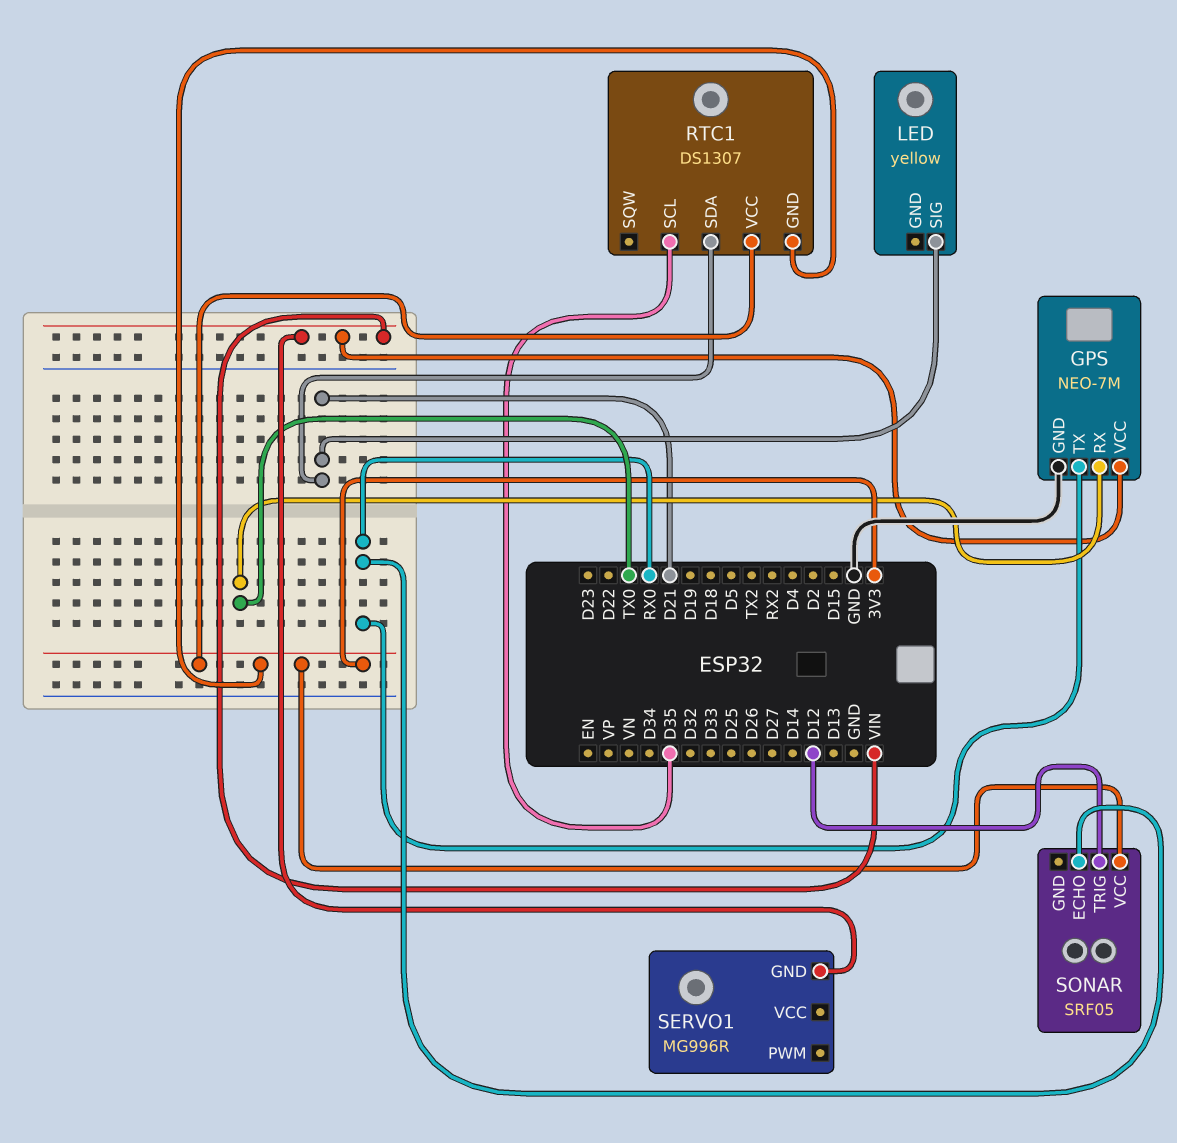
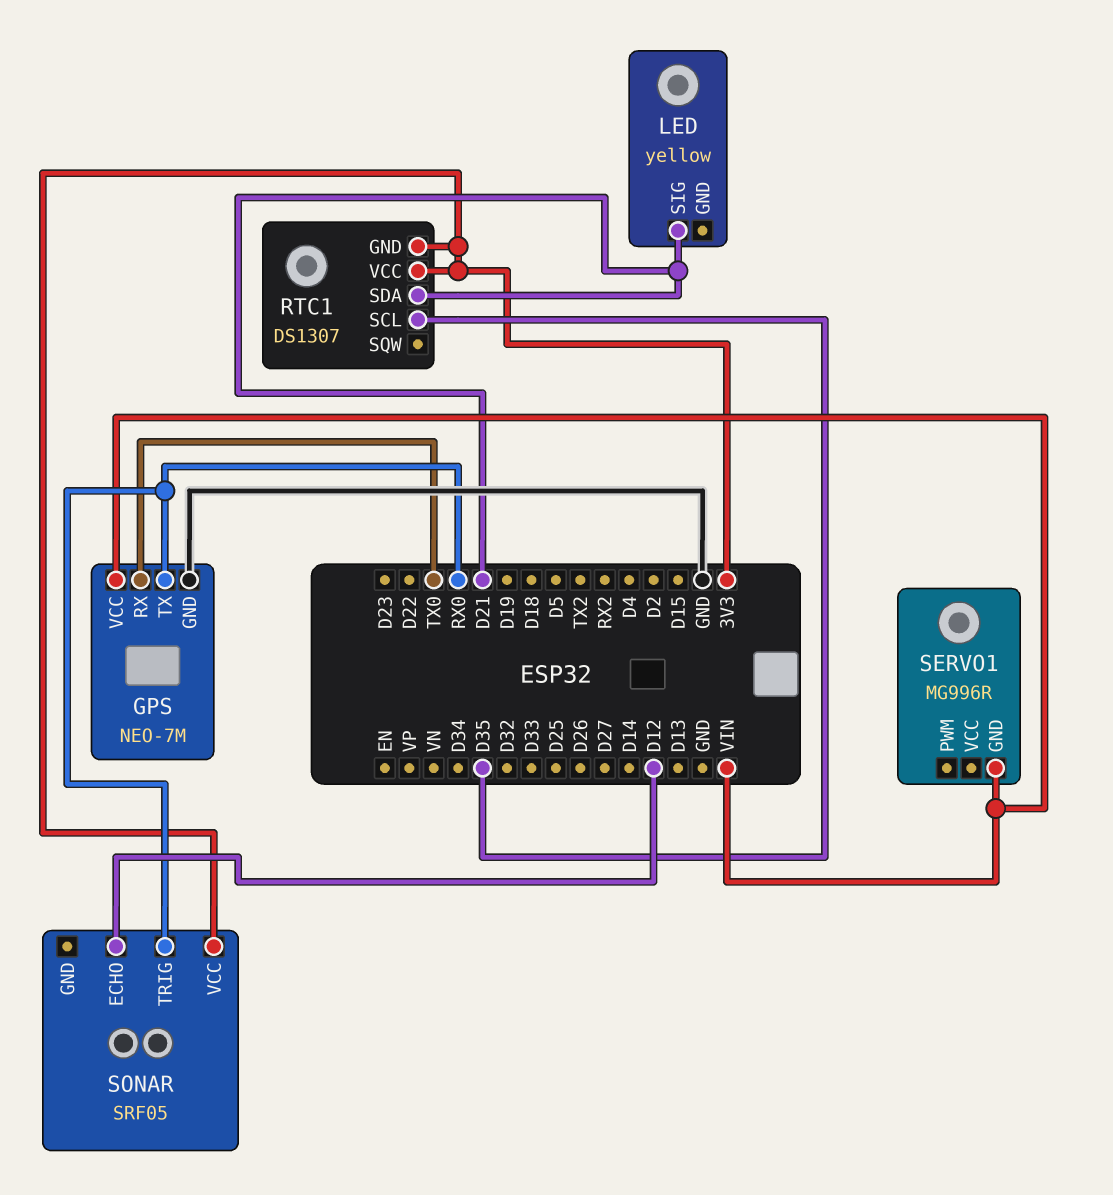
SONAR pin ECHO: RX0 -> D12
SONAR pin TRIG: D12 -> RX0

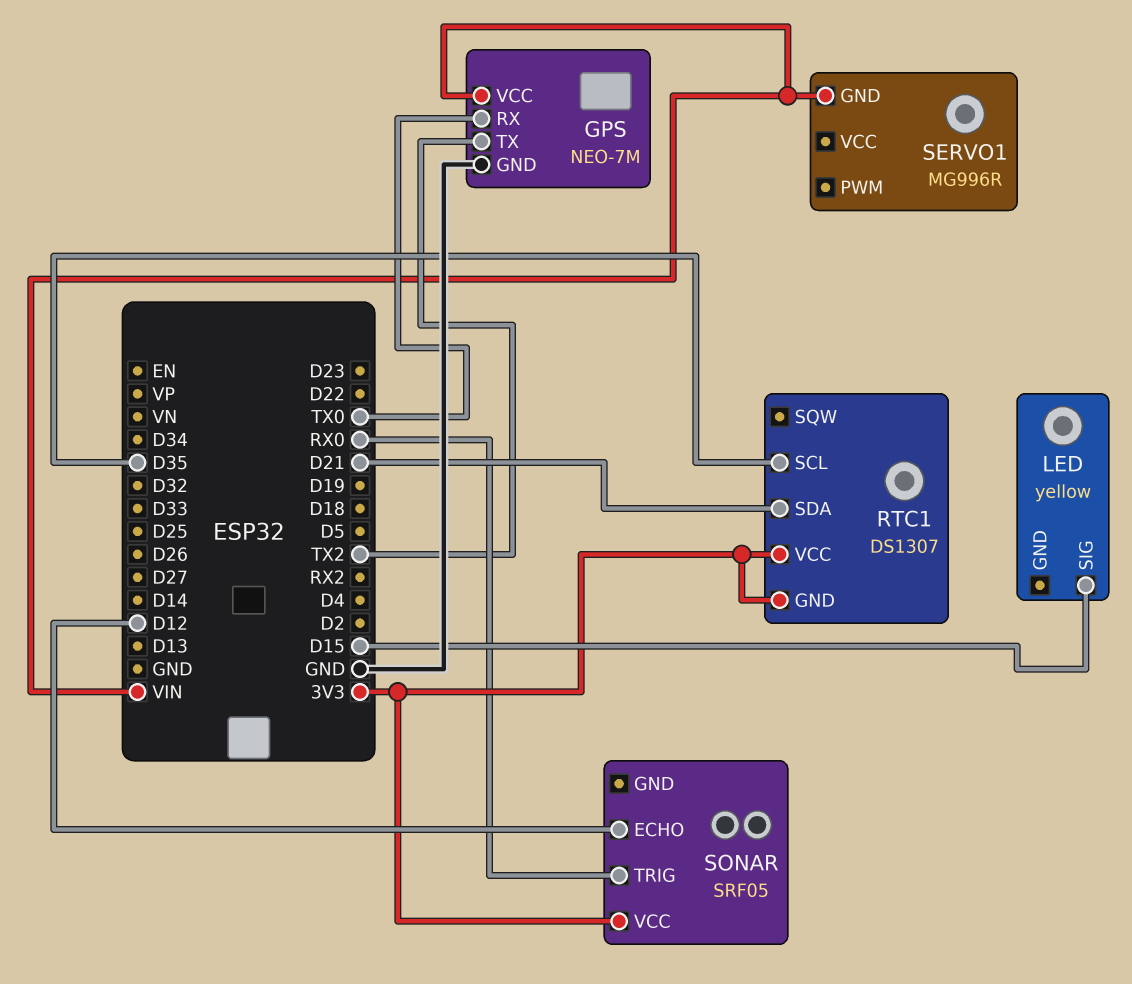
GPS pin TX: RX0 -> TX2
LED pin SIG: D21 -> D15

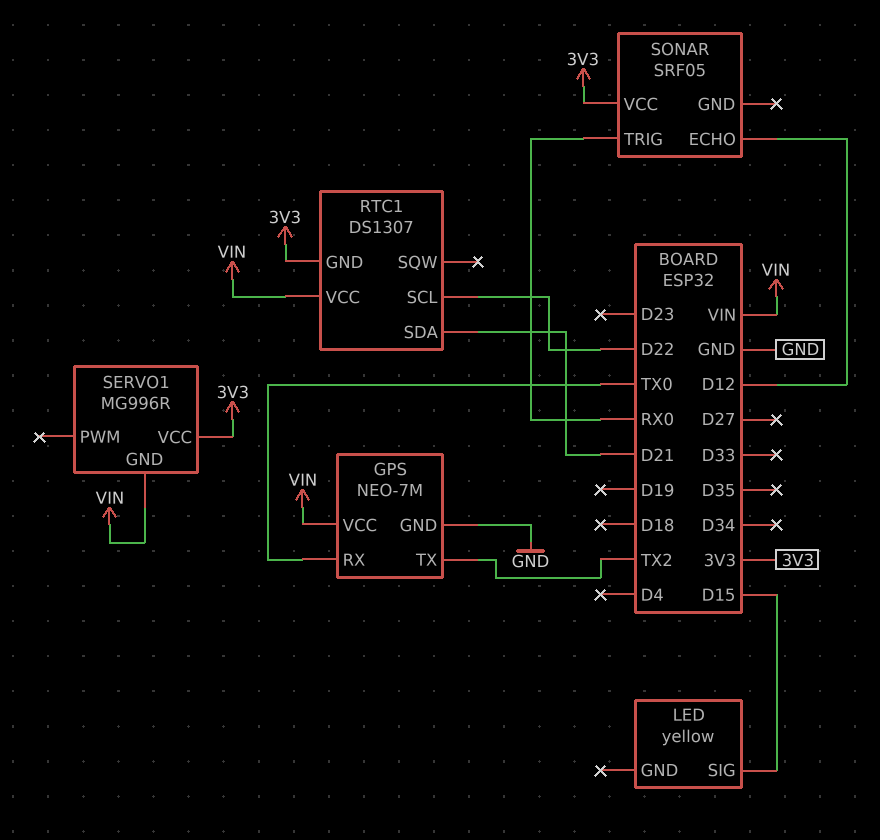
RTC1 pin SCL: D35 -> D22
RTC1 pin VCC: 3V3 -> VIN
SERVO1 pin VCC: none -> 3V3

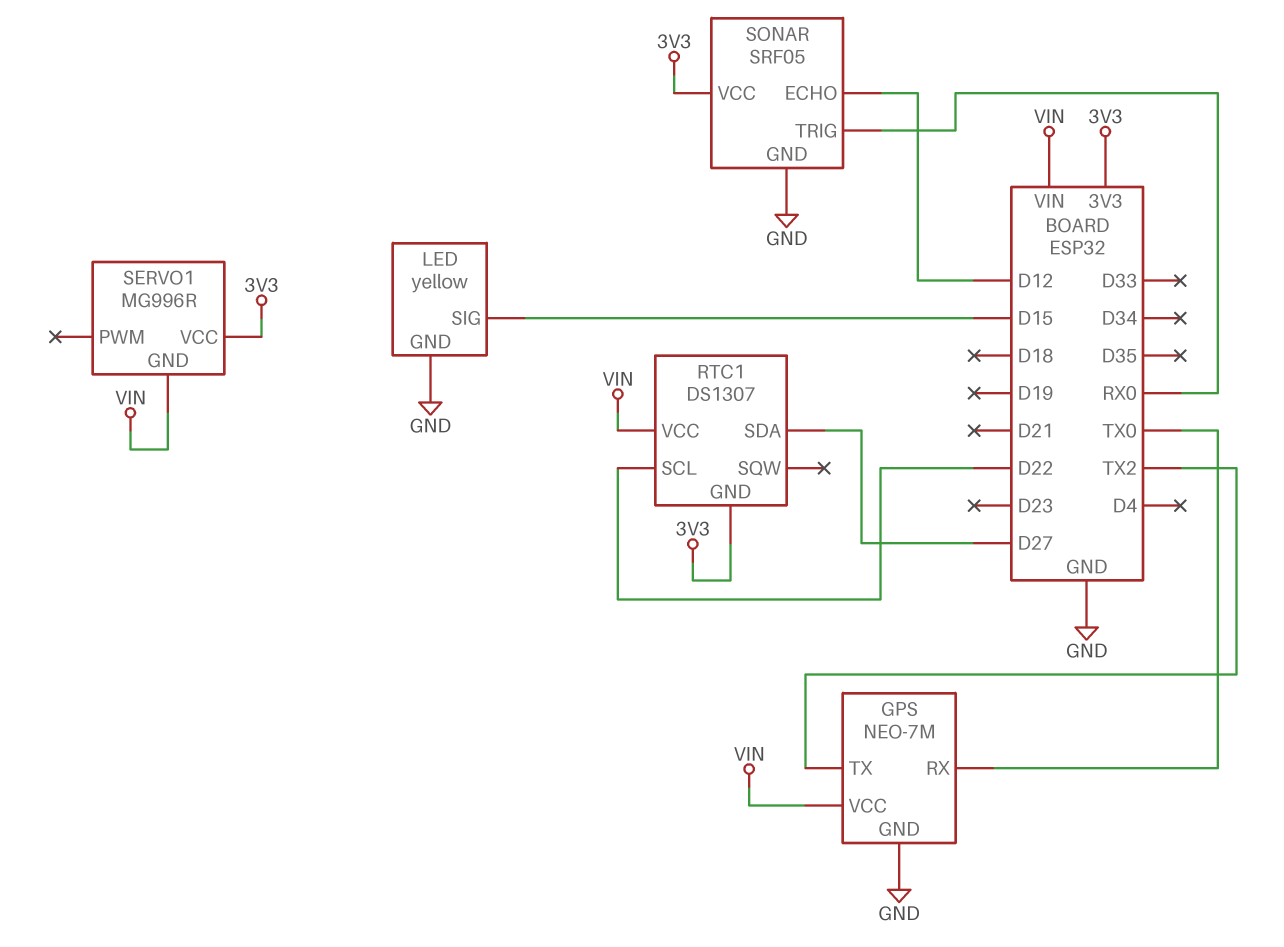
LED pin GND: none -> GND
RTC1 pin SDA: D21 -> D27
SONAR pin GND: none -> GND

